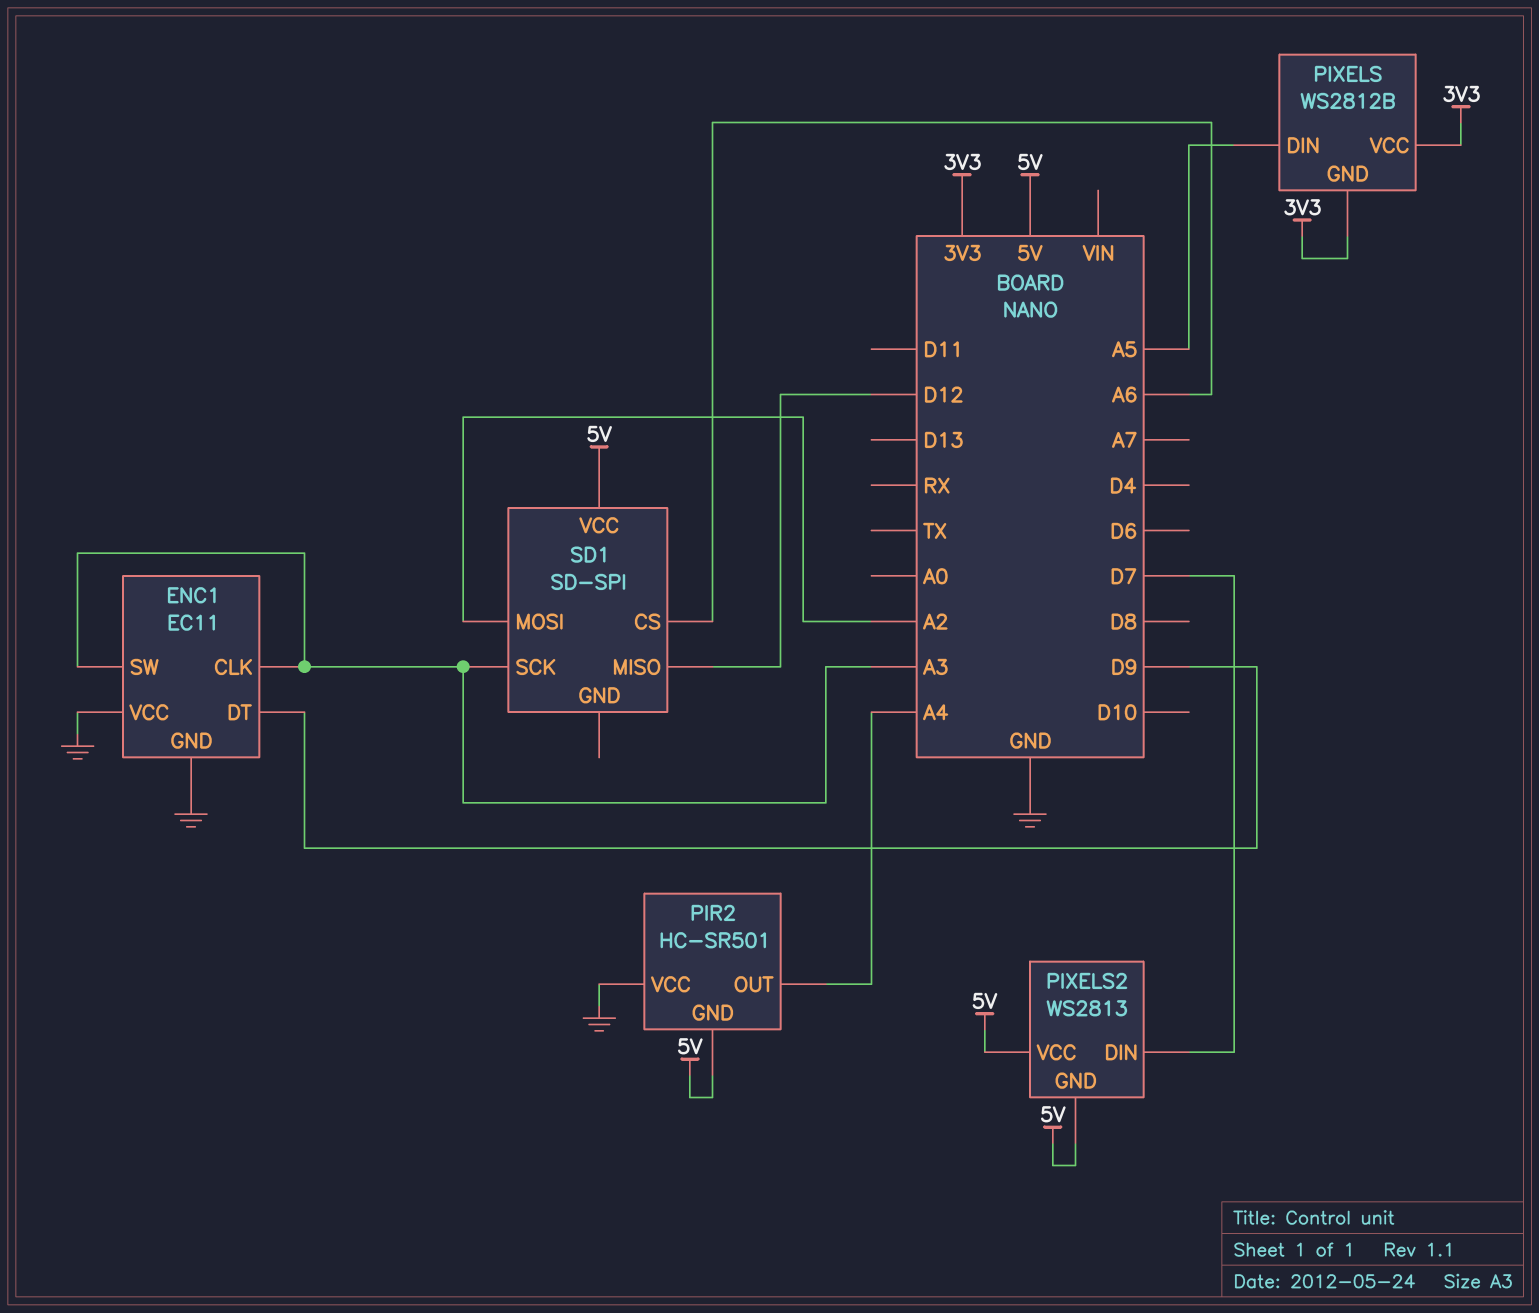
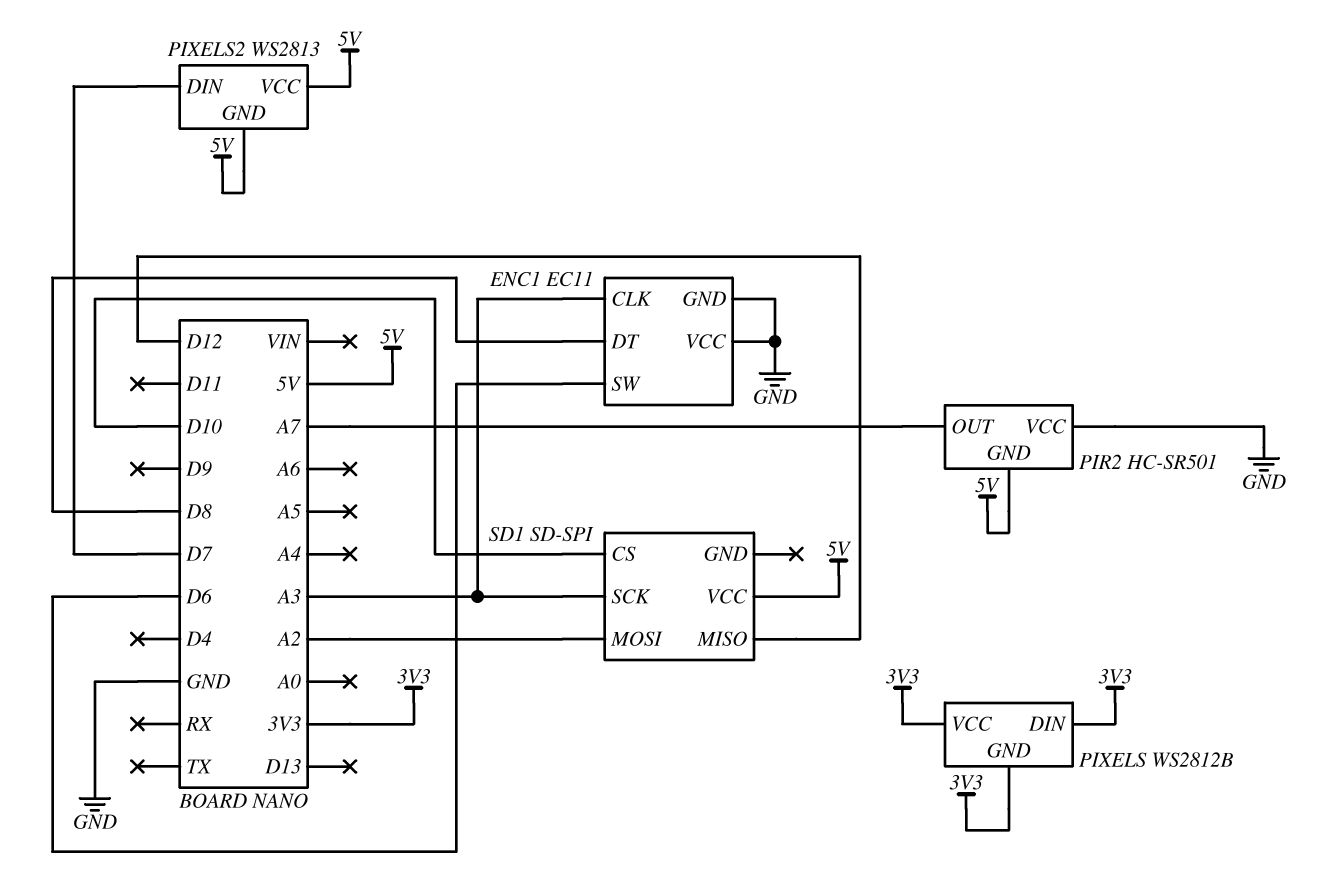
ENC1 pin DT: D9 -> D8
ENC1 pin SW: A3 -> D6
PIR2 pin OUT: A4 -> A7
PIXELS pin DIN: A5 -> 3V3
SD1 pin CS: A6 -> D10

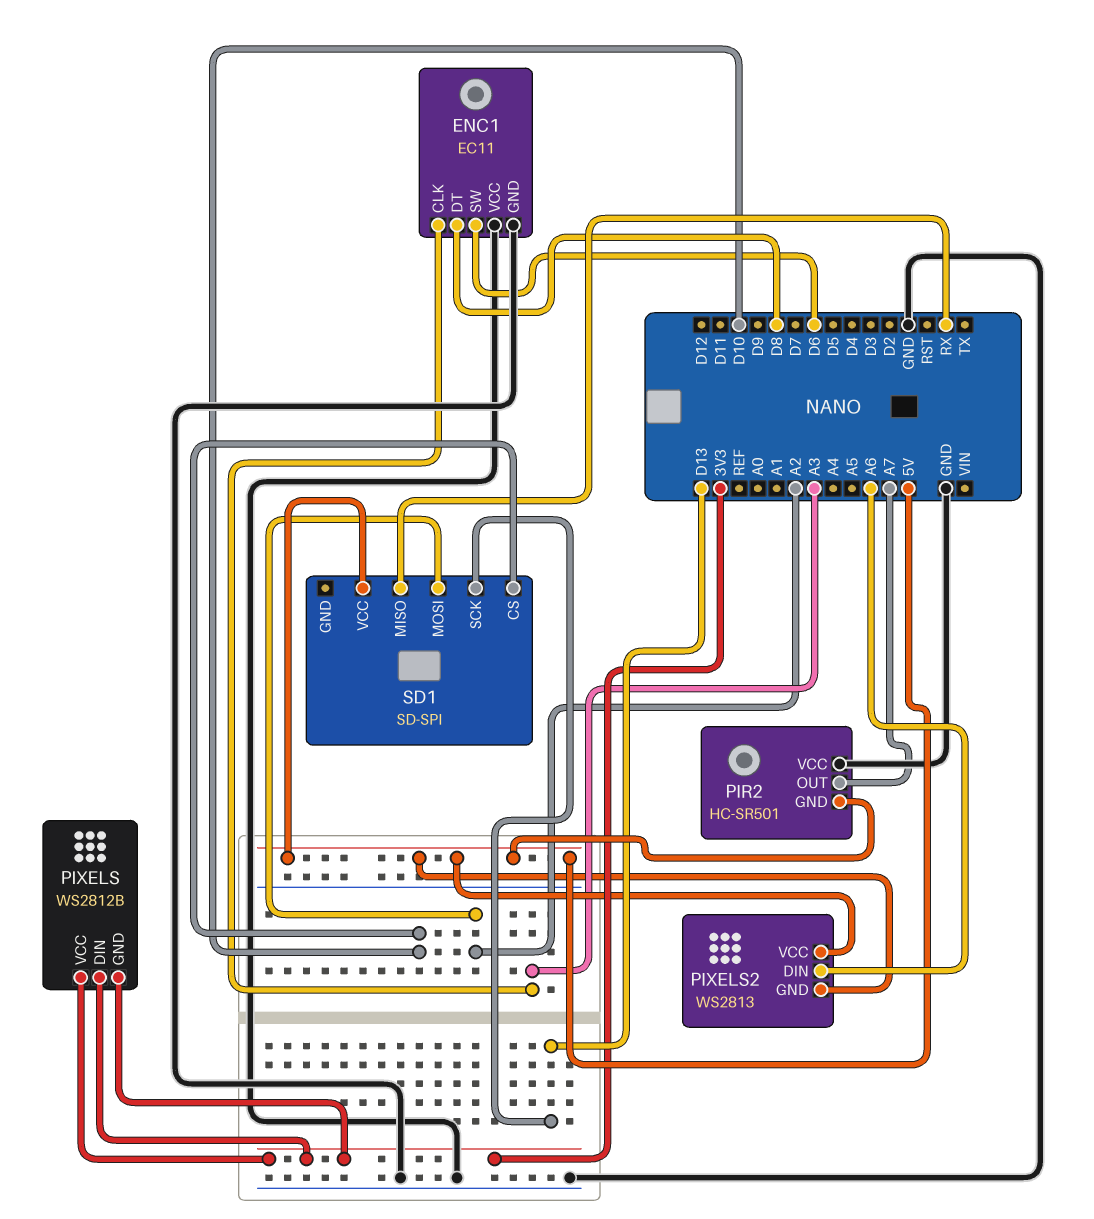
PIXELS2 pin DIN: D7 -> A6
SD1 pin MISO: D12 -> RX
SD1 pin SCK: A3 -> D13

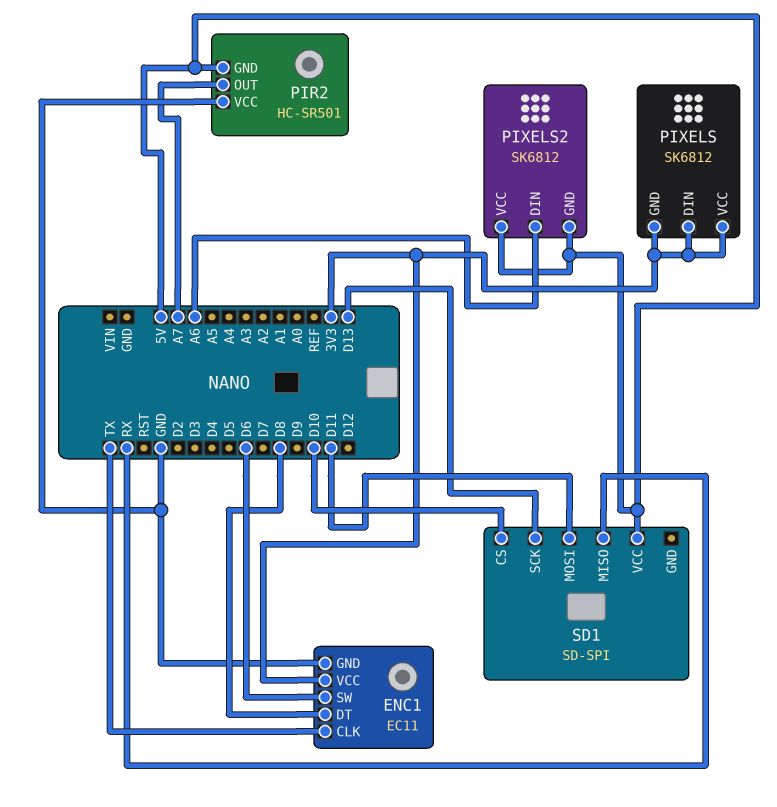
ENC1 pin CLK: A3 -> TX
ENC1 pin VCC: GND -> 3V3
PIXELS: WS2812B -> SK6812
PIXELS2: WS2813 -> SK6812
SD1 pin MOSI: A2 -> D11

